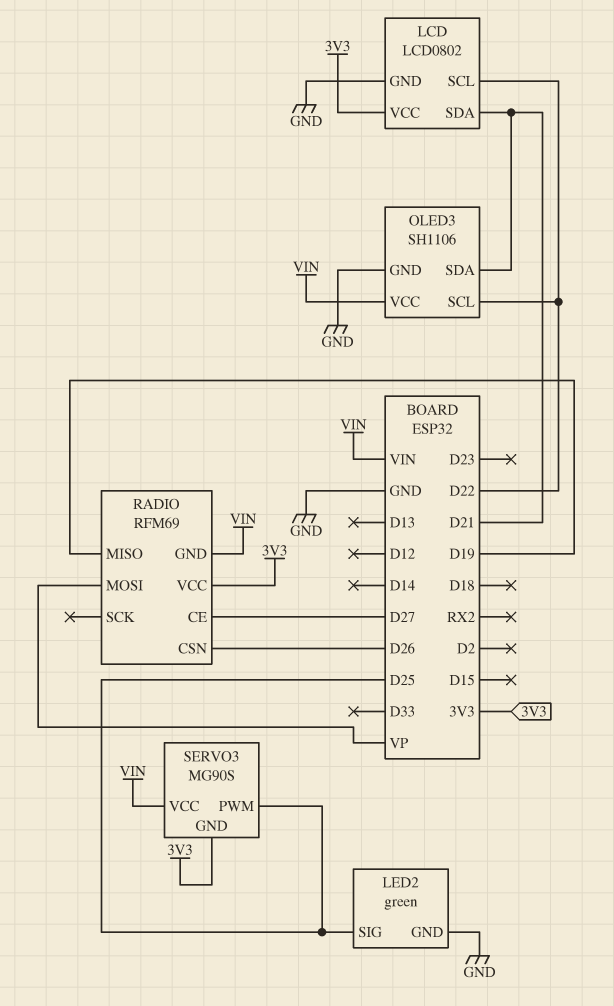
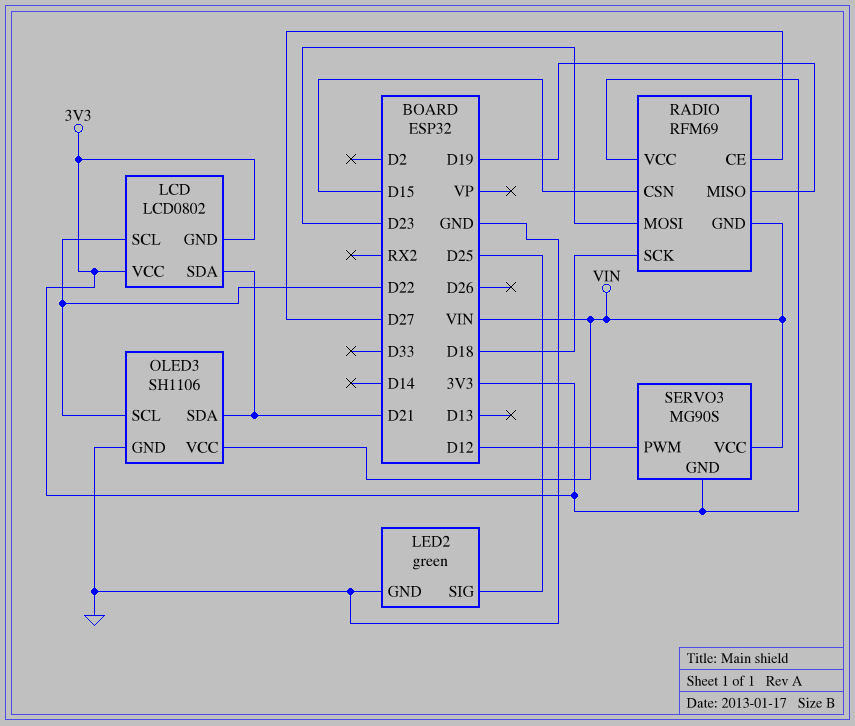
LCD pin GND: GND -> 3V3
RADIO pin CSN: D26 -> D15
RADIO pin MOSI: VP -> D23
RADIO pin SCK: none -> D18
SERVO3 pin PWM: D25 -> D12

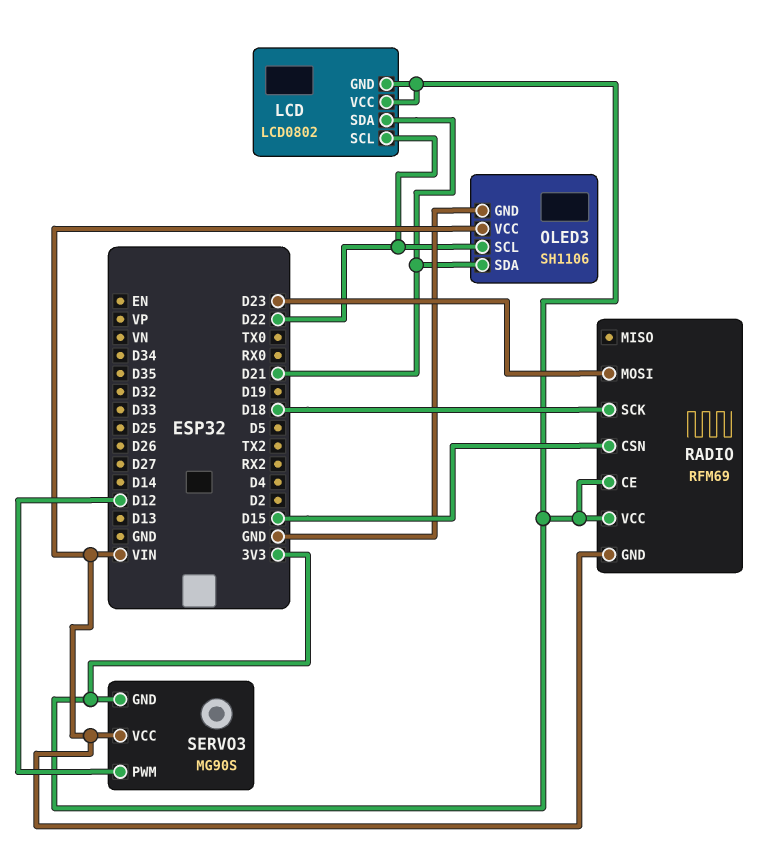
LED2: green -> none
LED2 pin GND: GND -> none
LED2 pin SIG: D25 -> none
RADIO pin CE: D27 -> 3V3
RADIO pin MISO: D19 -> none

